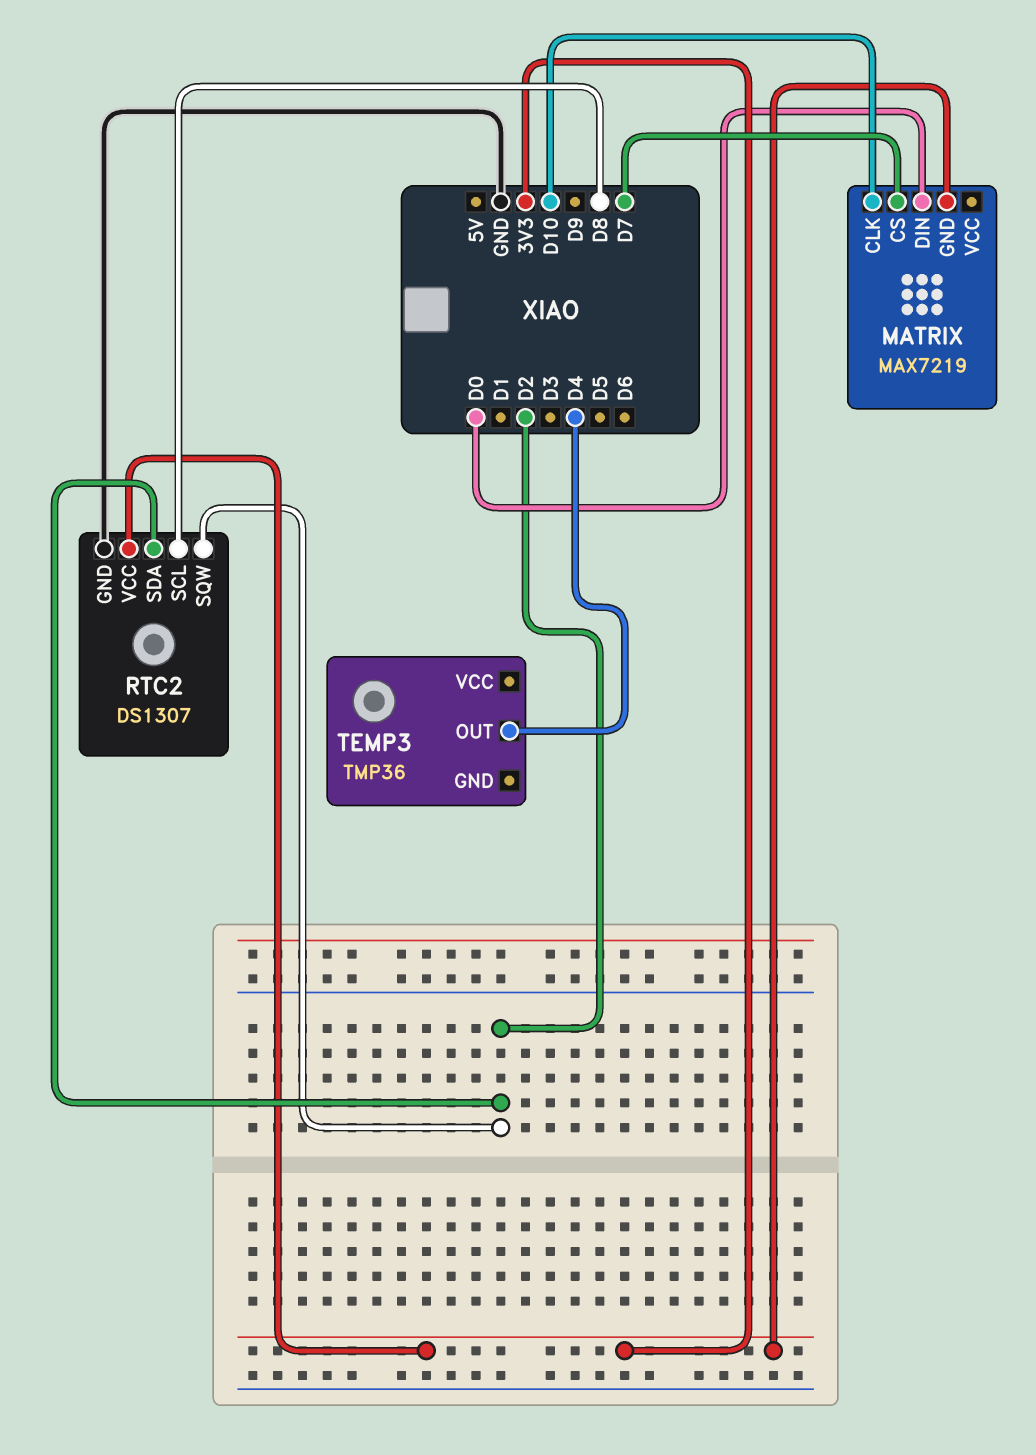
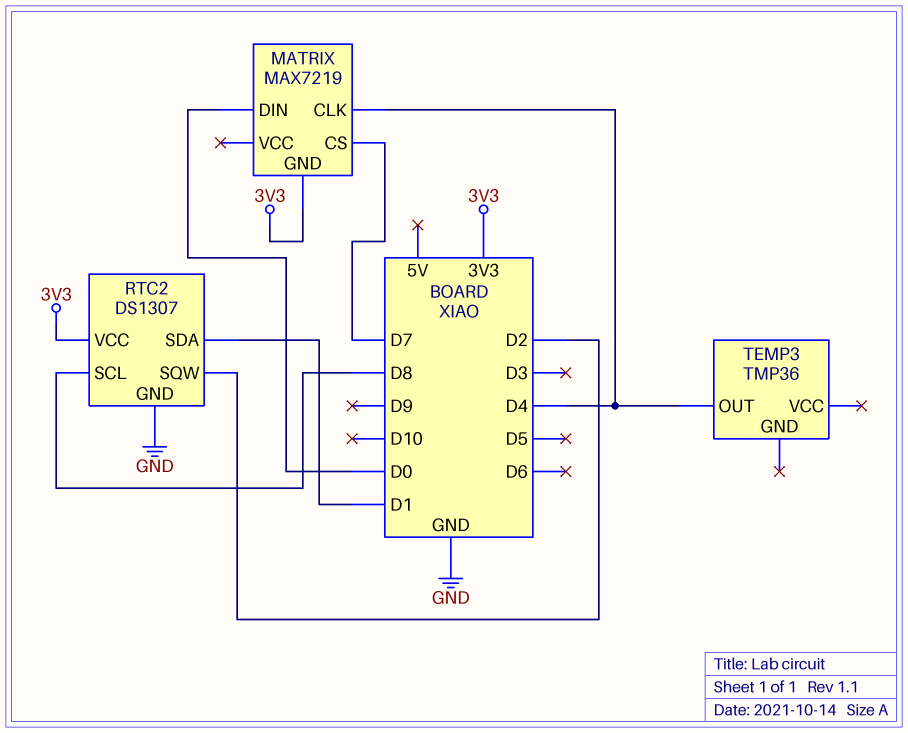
MATRIX pin CLK: D10 -> D4
RTC2 pin SDA: D2 -> D1

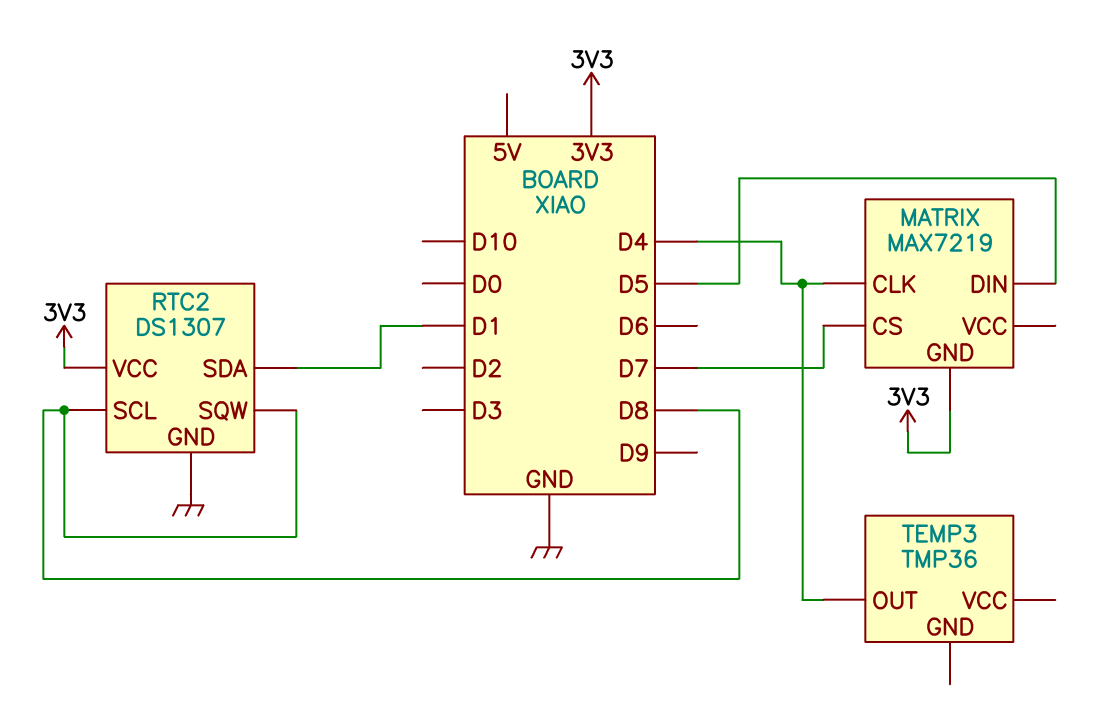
MATRIX pin DIN: D0 -> D5
RTC2 pin SQW: D2 -> D8

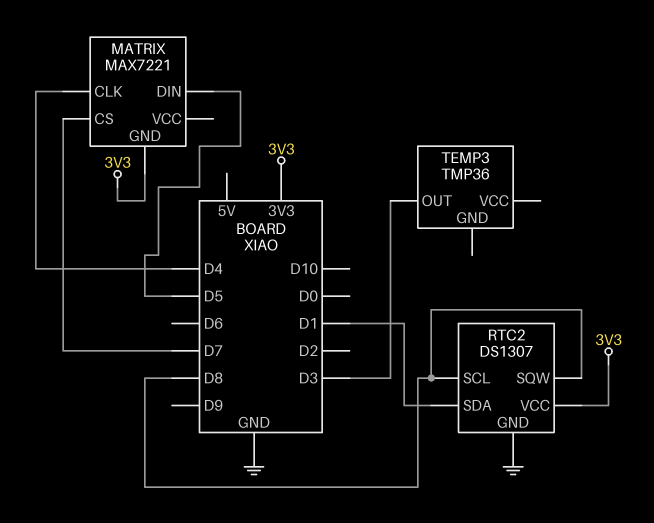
MATRIX: MAX7219 -> MAX7221
TEMP3 pin OUT: D4 -> D3

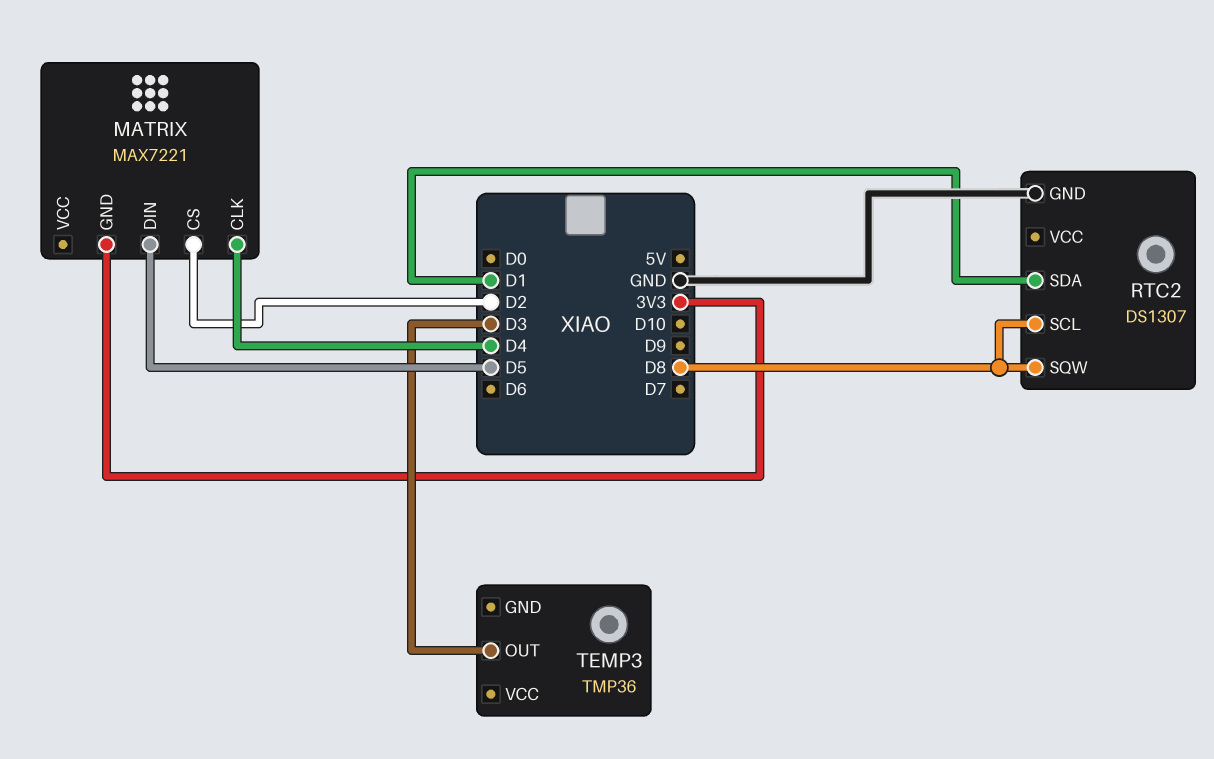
MATRIX pin CS: D7 -> D2
RTC2 pin VCC: 3V3 -> none

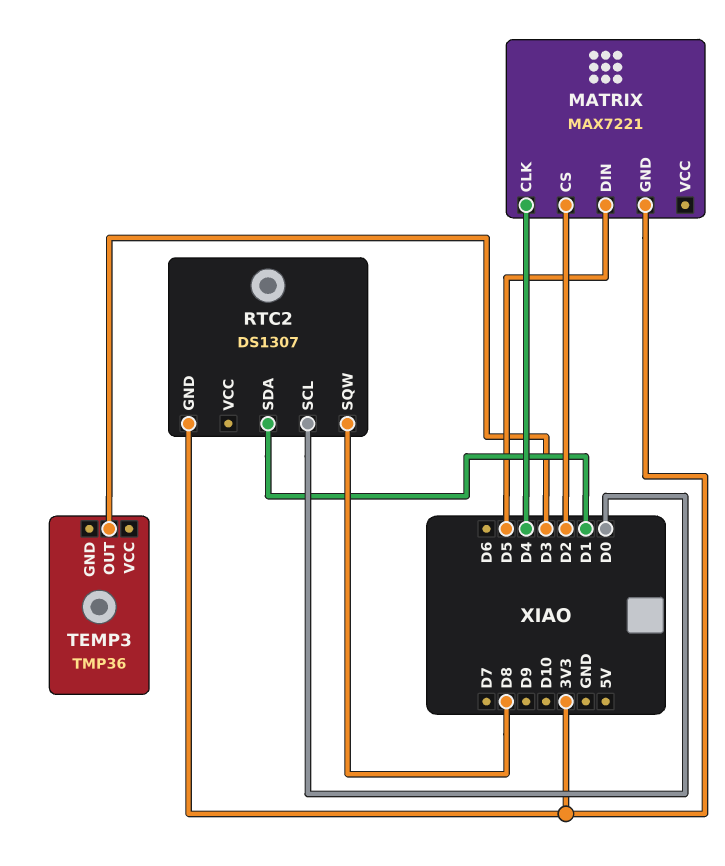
RTC2 pin GND: GND -> 3V3
RTC2 pin SCL: D8 -> D0

